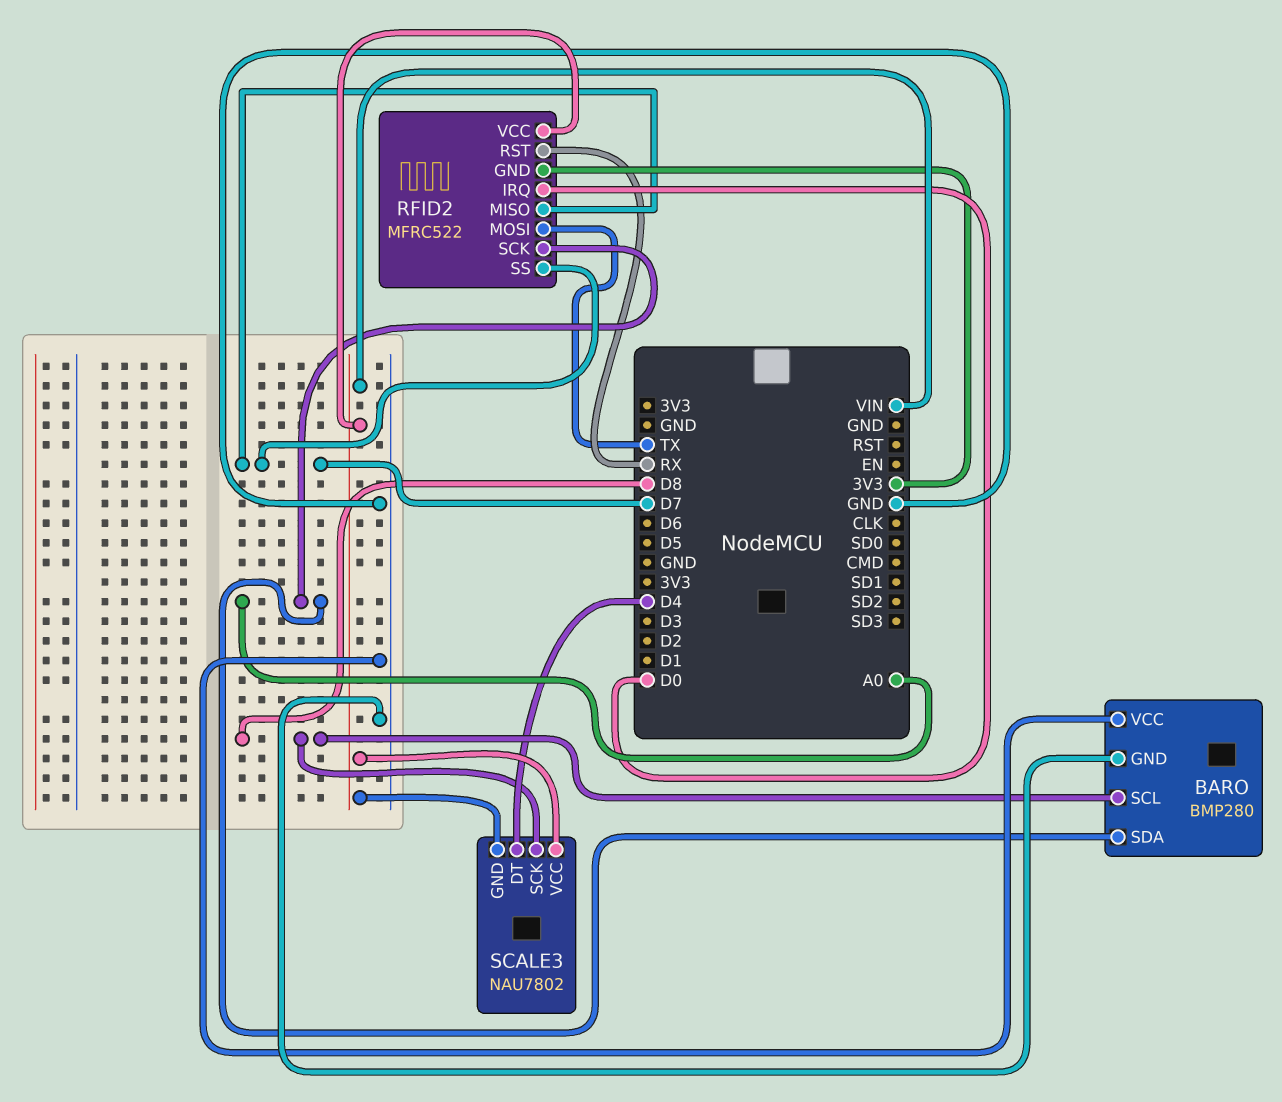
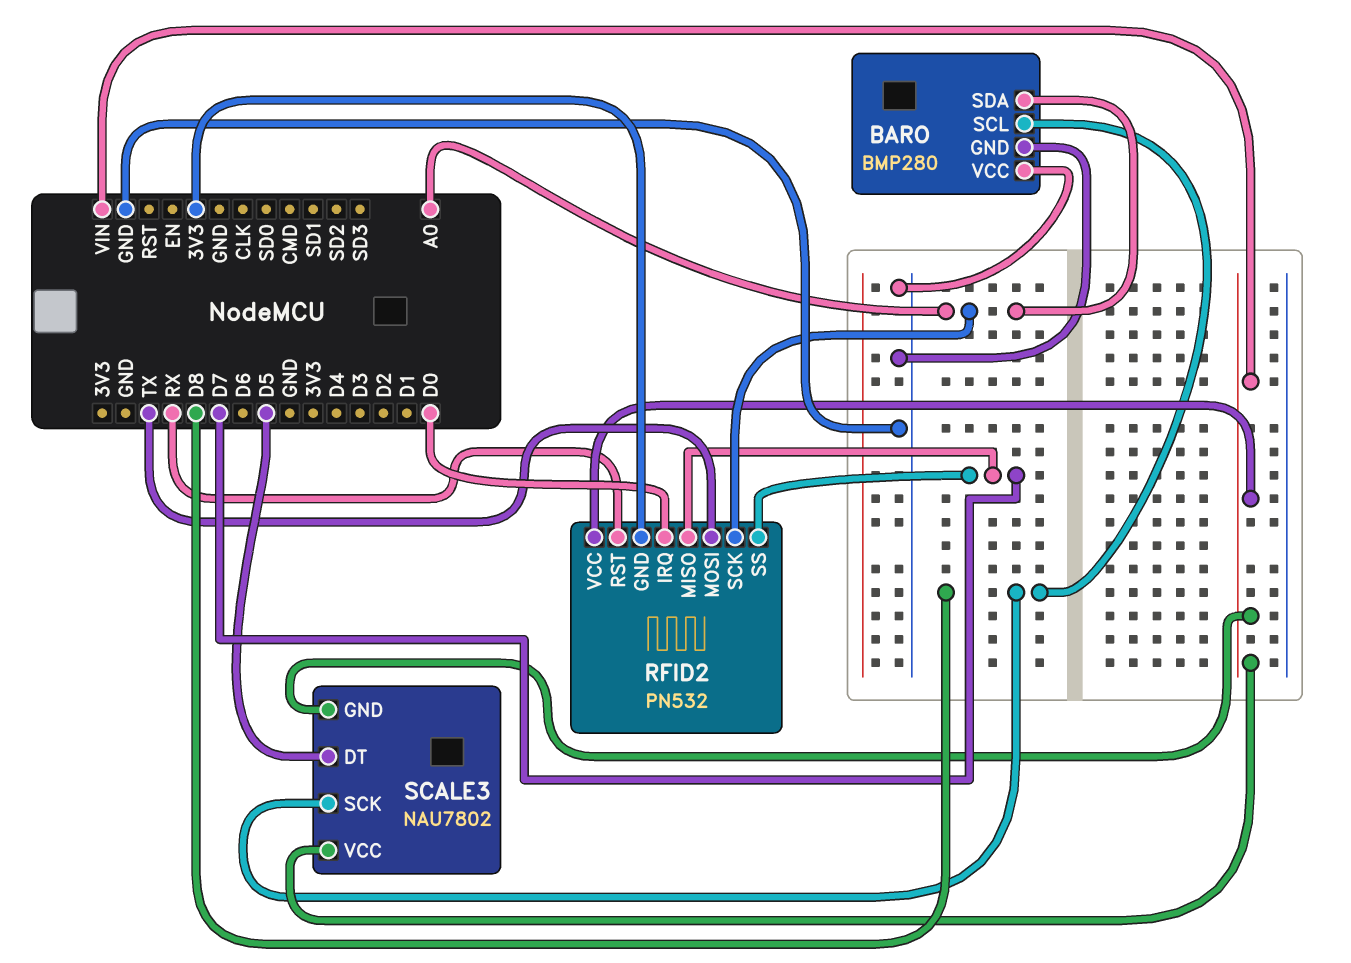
RFID2: MFRC522 -> PN532
SCALE3 pin DT: D4 -> D5

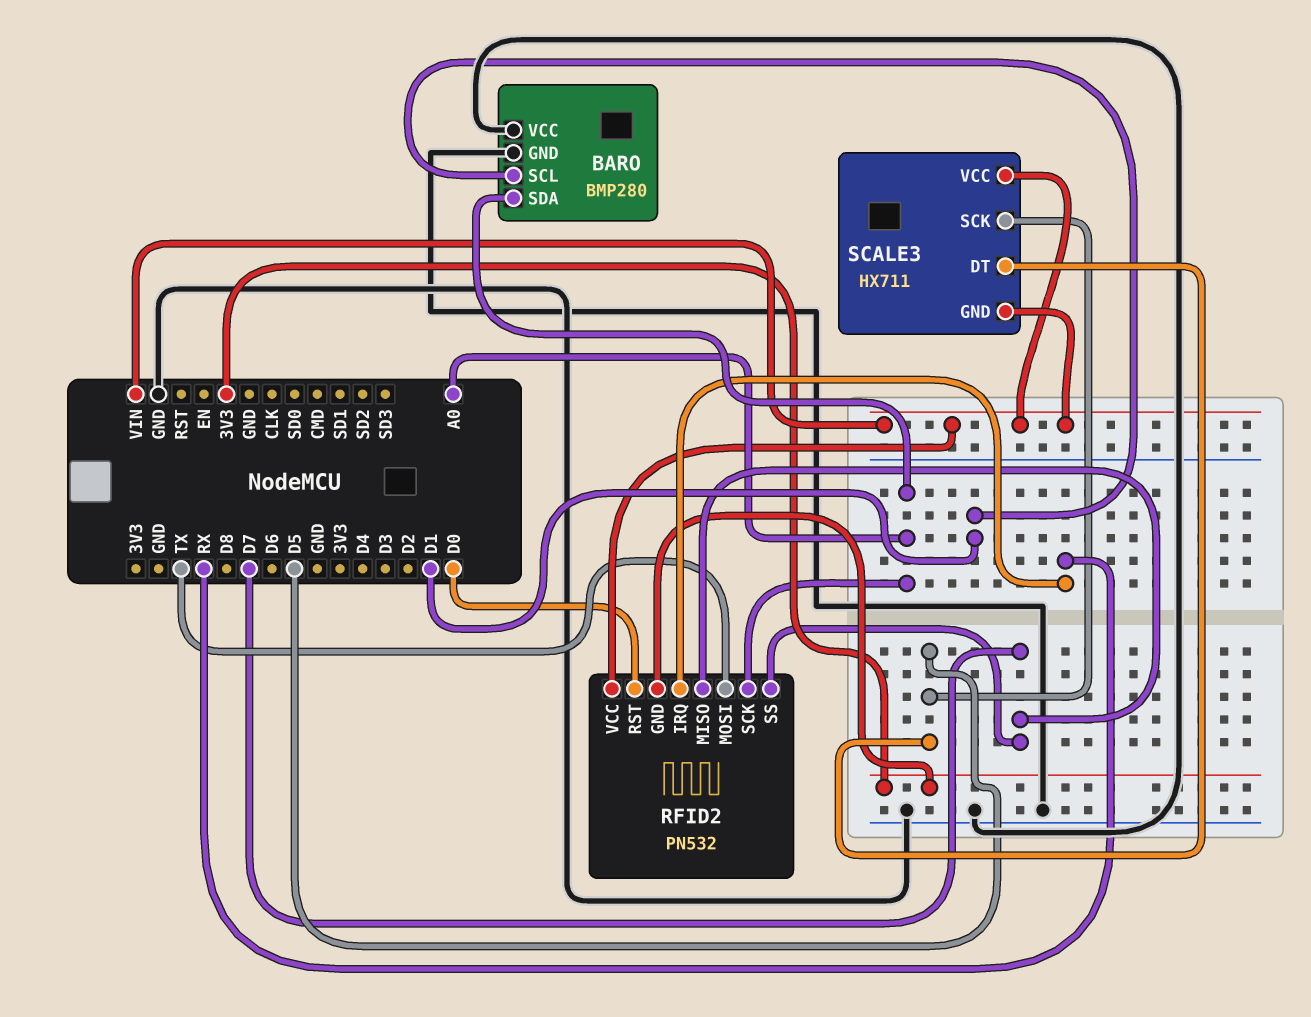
BARO pin SCL: D8 -> D1
RFID2 pin IRQ: D0 -> RX
RFID2 pin RST: RX -> D0
SCALE3: NAU7802 -> HX711
SCALE3 pin SCK: D8 -> D5

